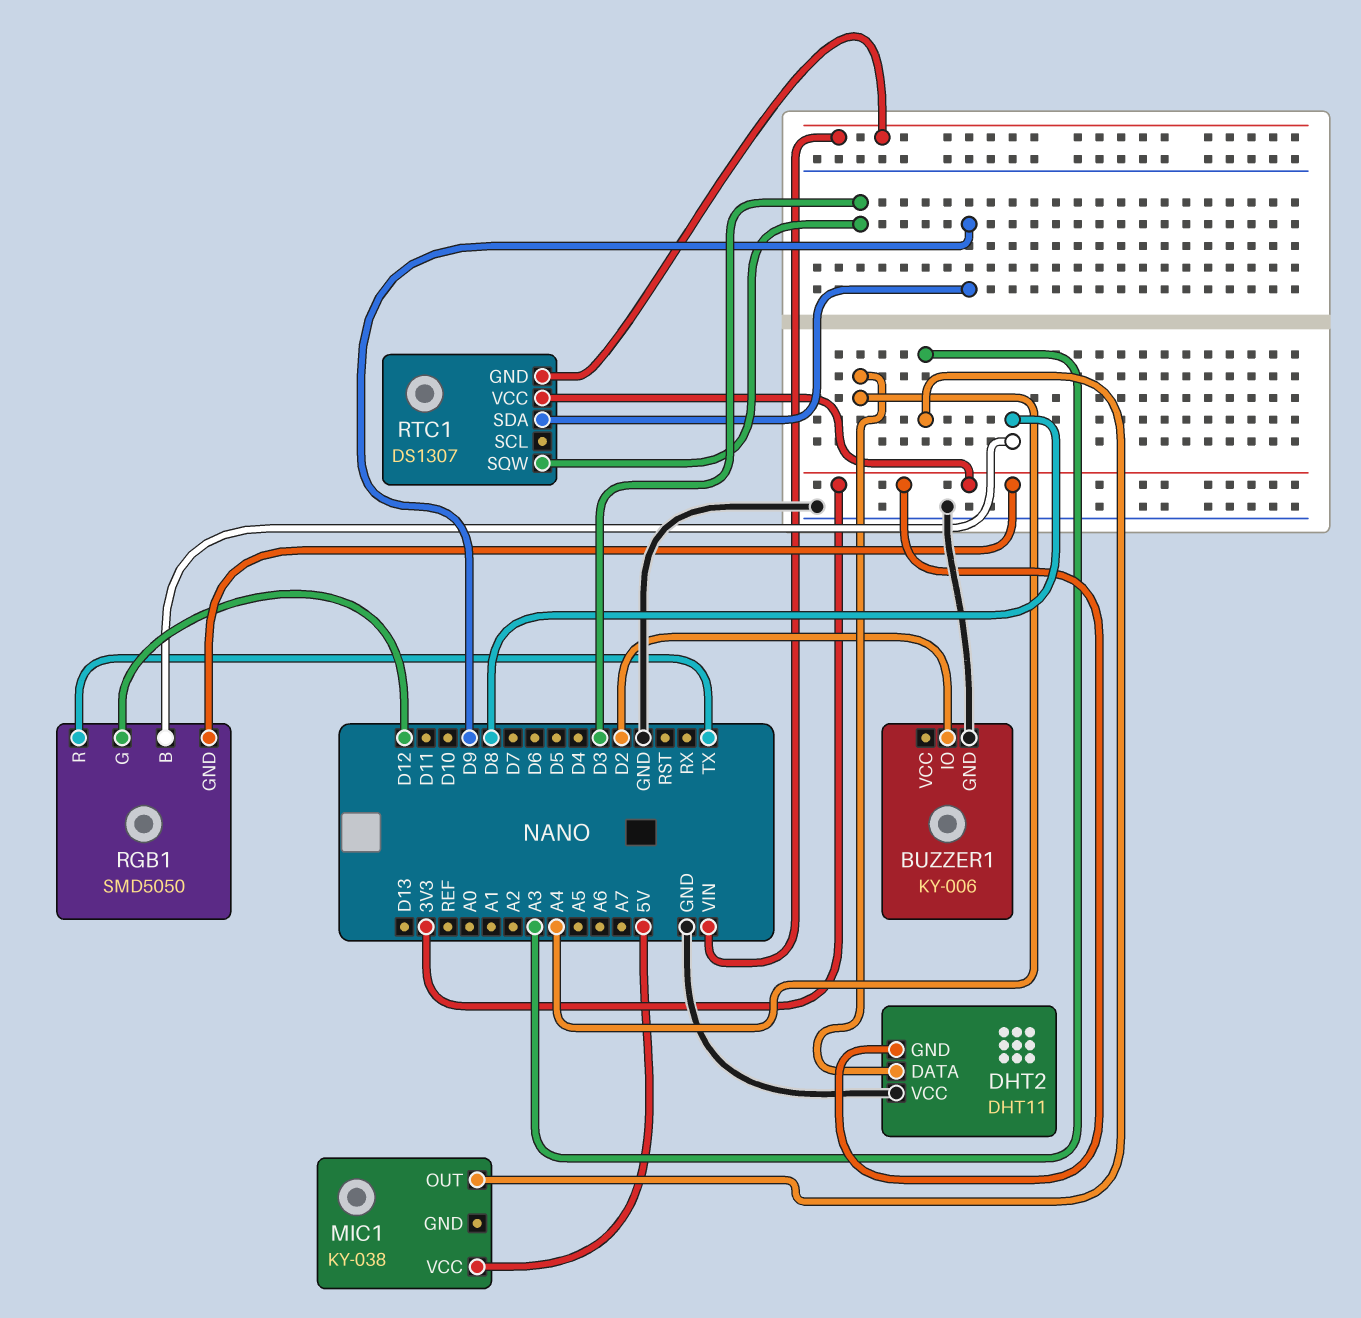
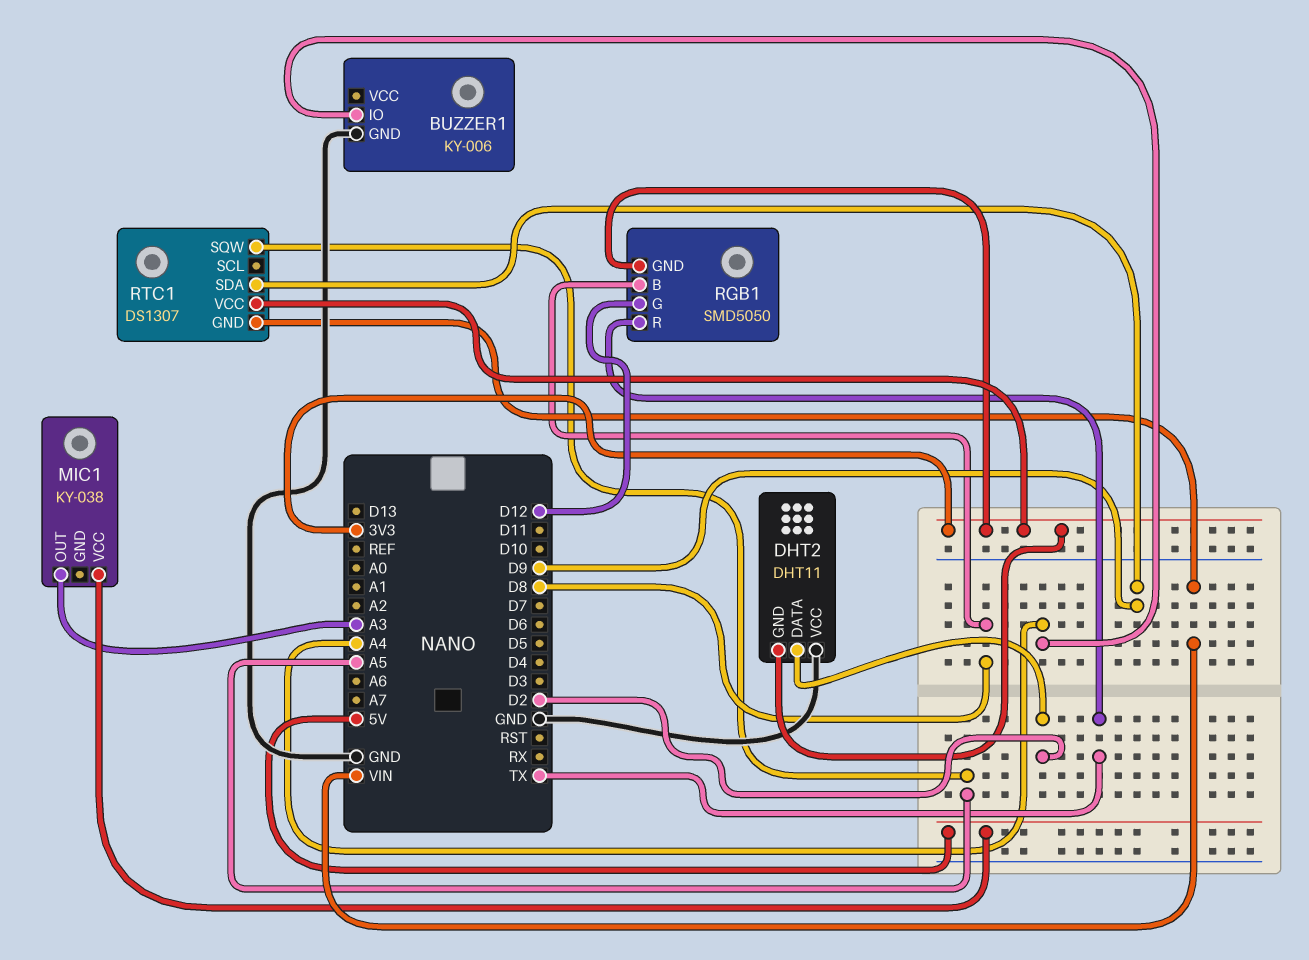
BUZZER1 pin IO: D2 -> A4
DHT2 pin DATA: A4 -> D2
RTC1 pin SQW: D3 -> A5

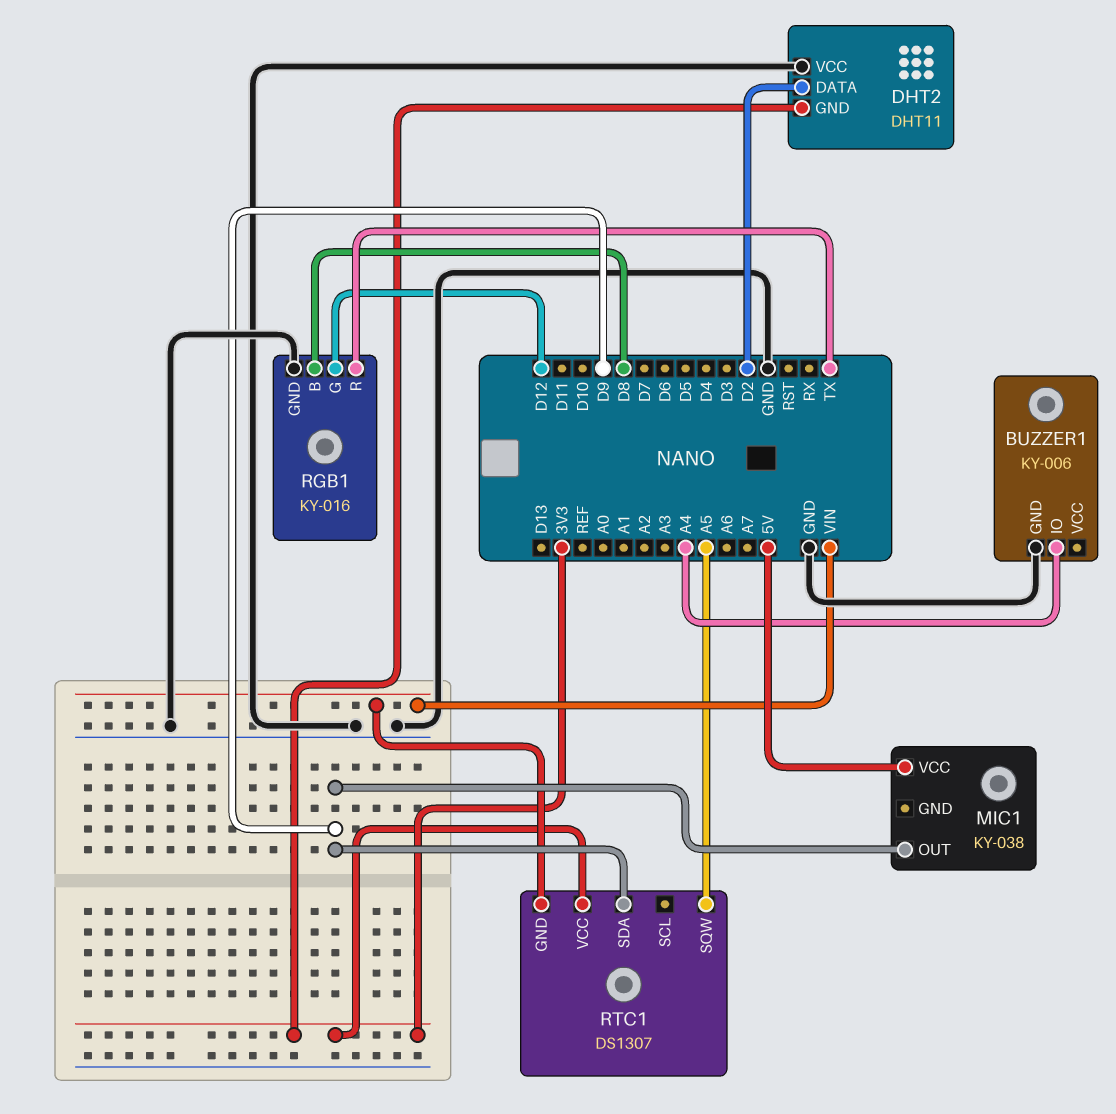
MIC1 pin OUT: A3 -> D9
RGB1: SMD5050 -> KY-016
RGB1 pin GND: 3V3 -> GND

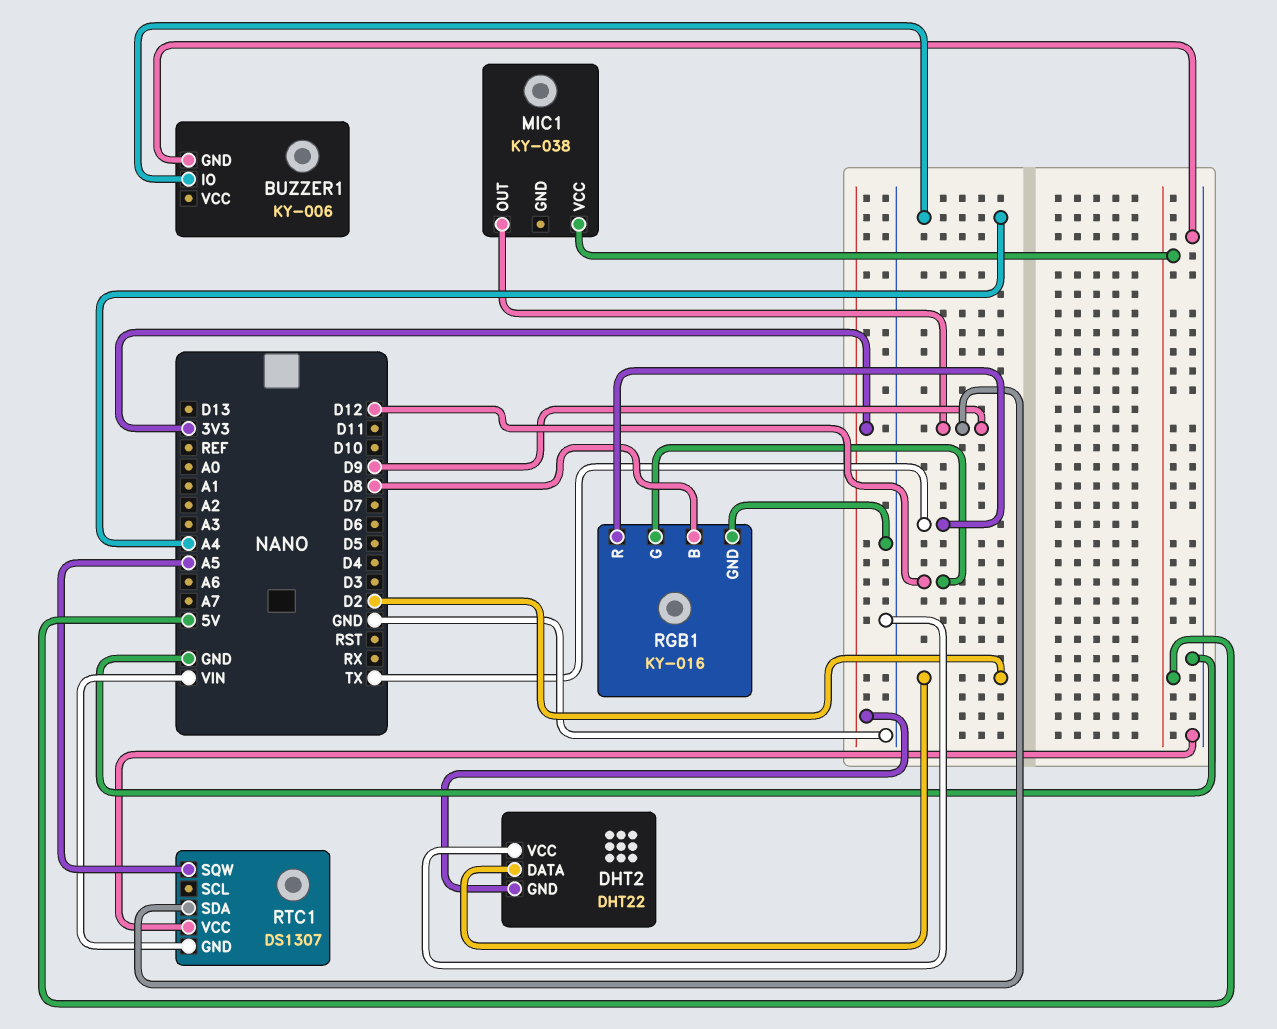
DHT2: DHT11 -> DHT22
RTC1 pin VCC: 3V3 -> GND

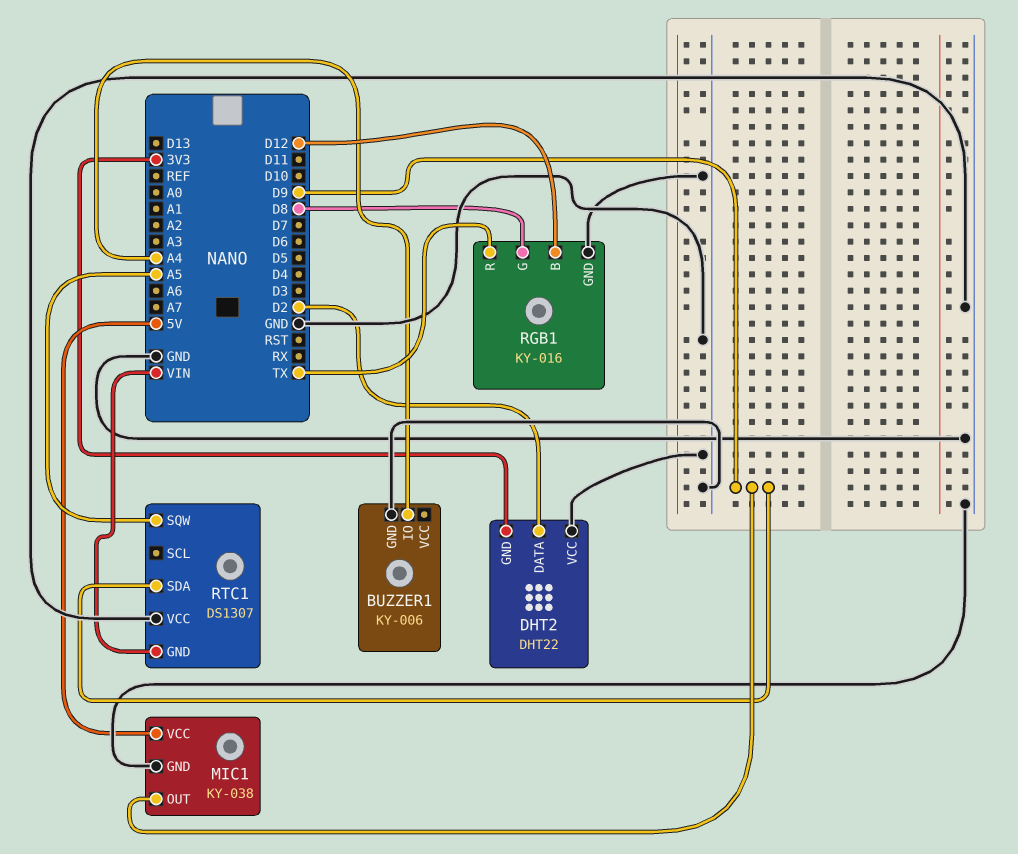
MIC1 pin GND: none -> GND
RGB1 pin B: D8 -> D12
RGB1 pin G: D12 -> D8

